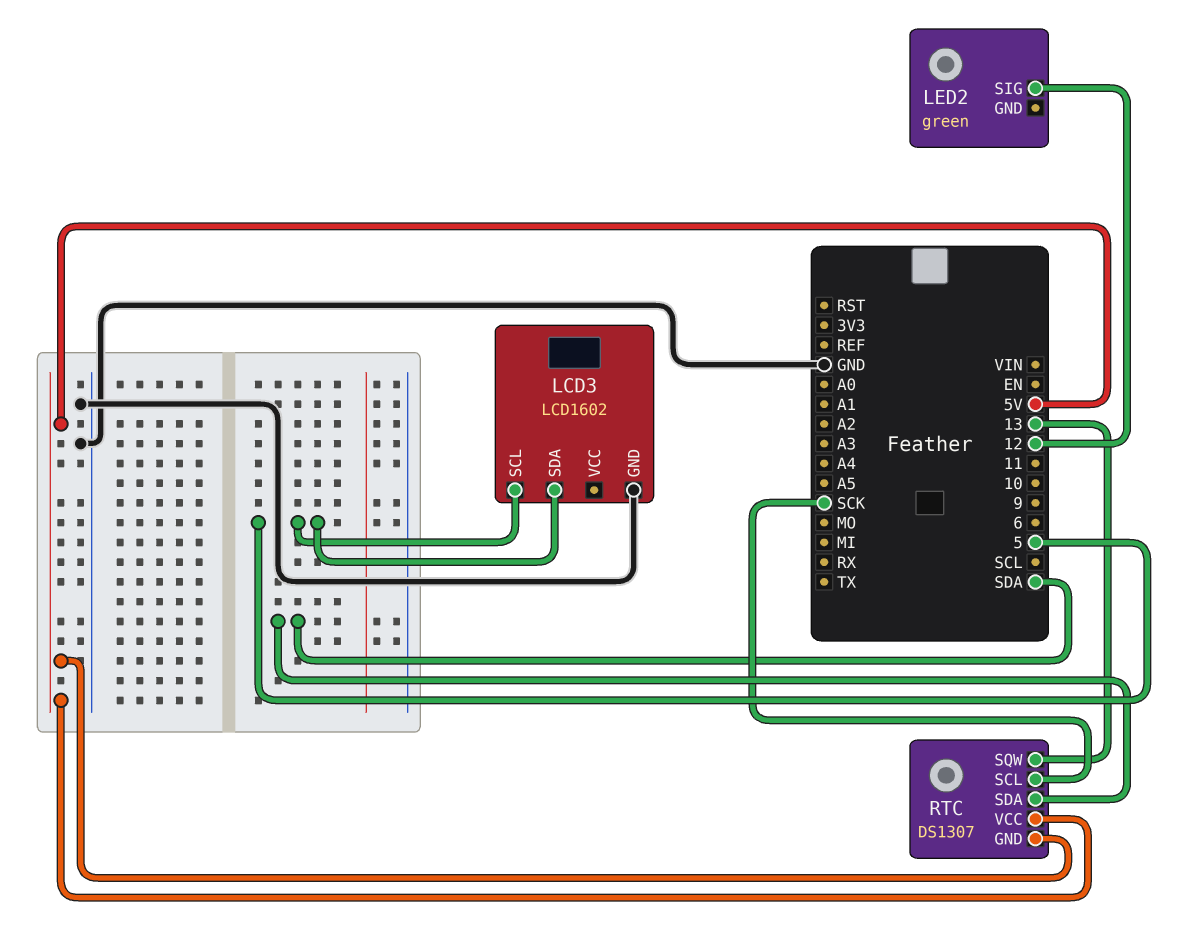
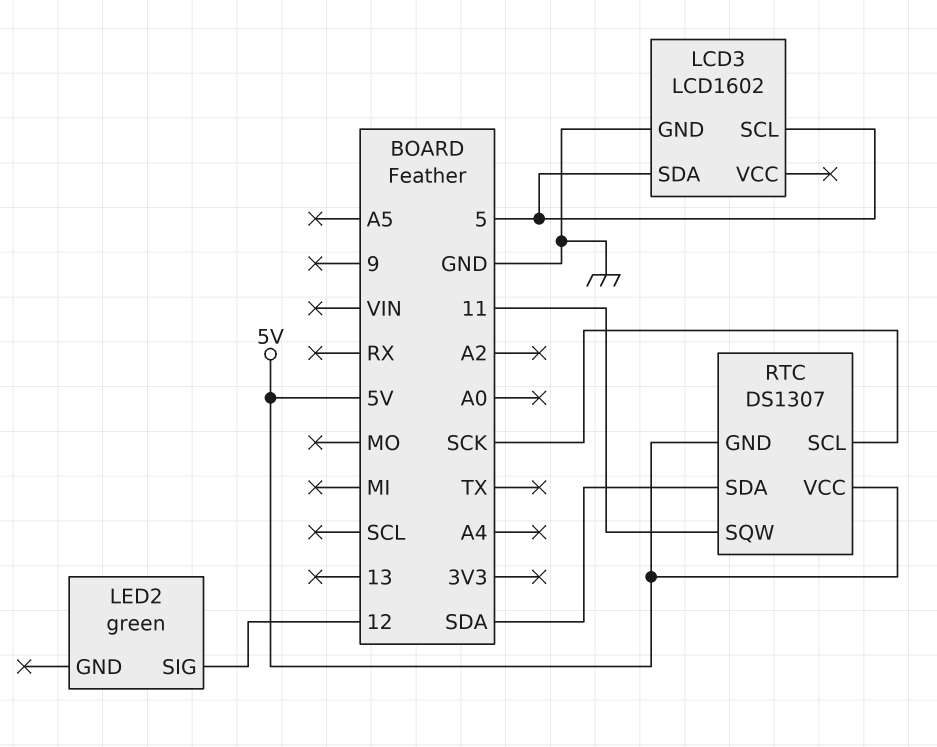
RTC pin SQW: 13 -> 11

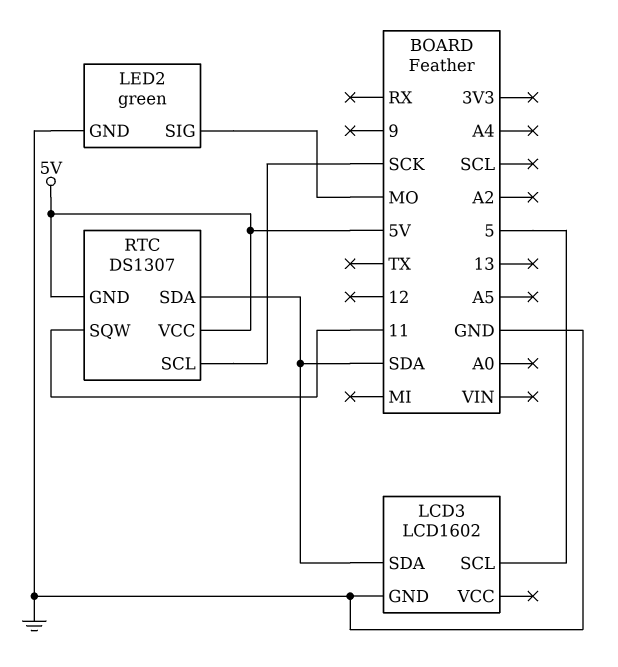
LCD3 pin SDA: 5 -> SDA
LED2 pin GND: none -> GND
LED2 pin SIG: 12 -> MO

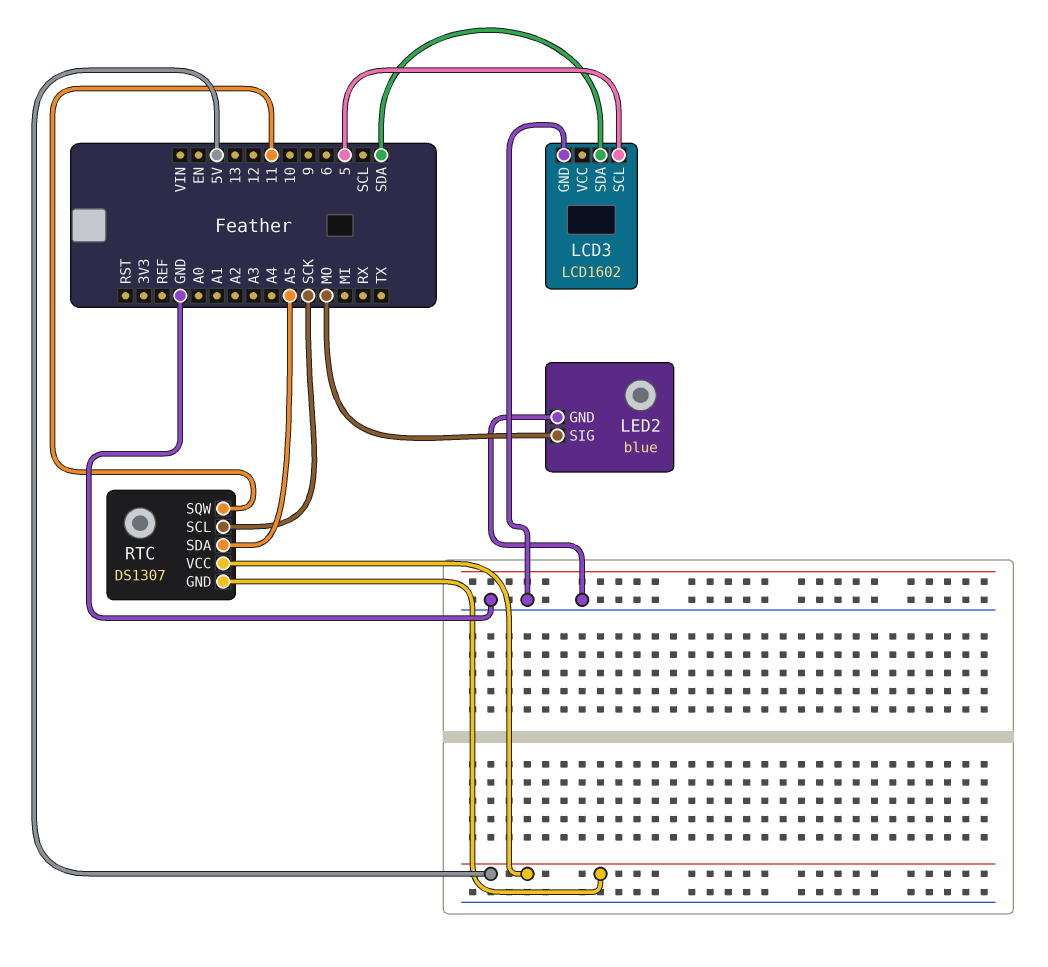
LED2: green -> blue
RTC pin SDA: SDA -> A5

